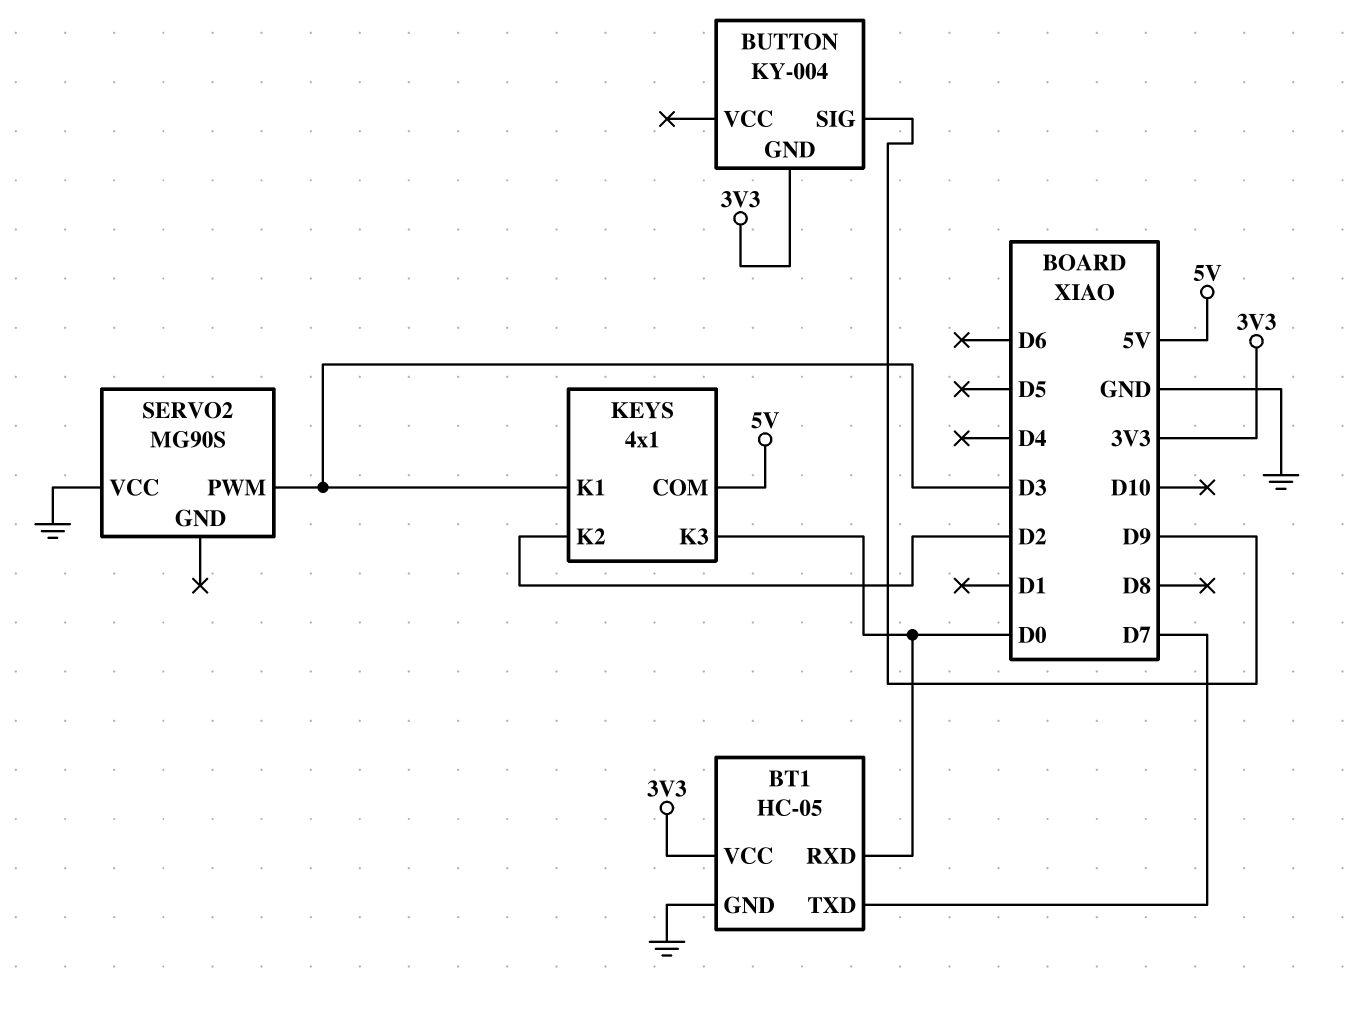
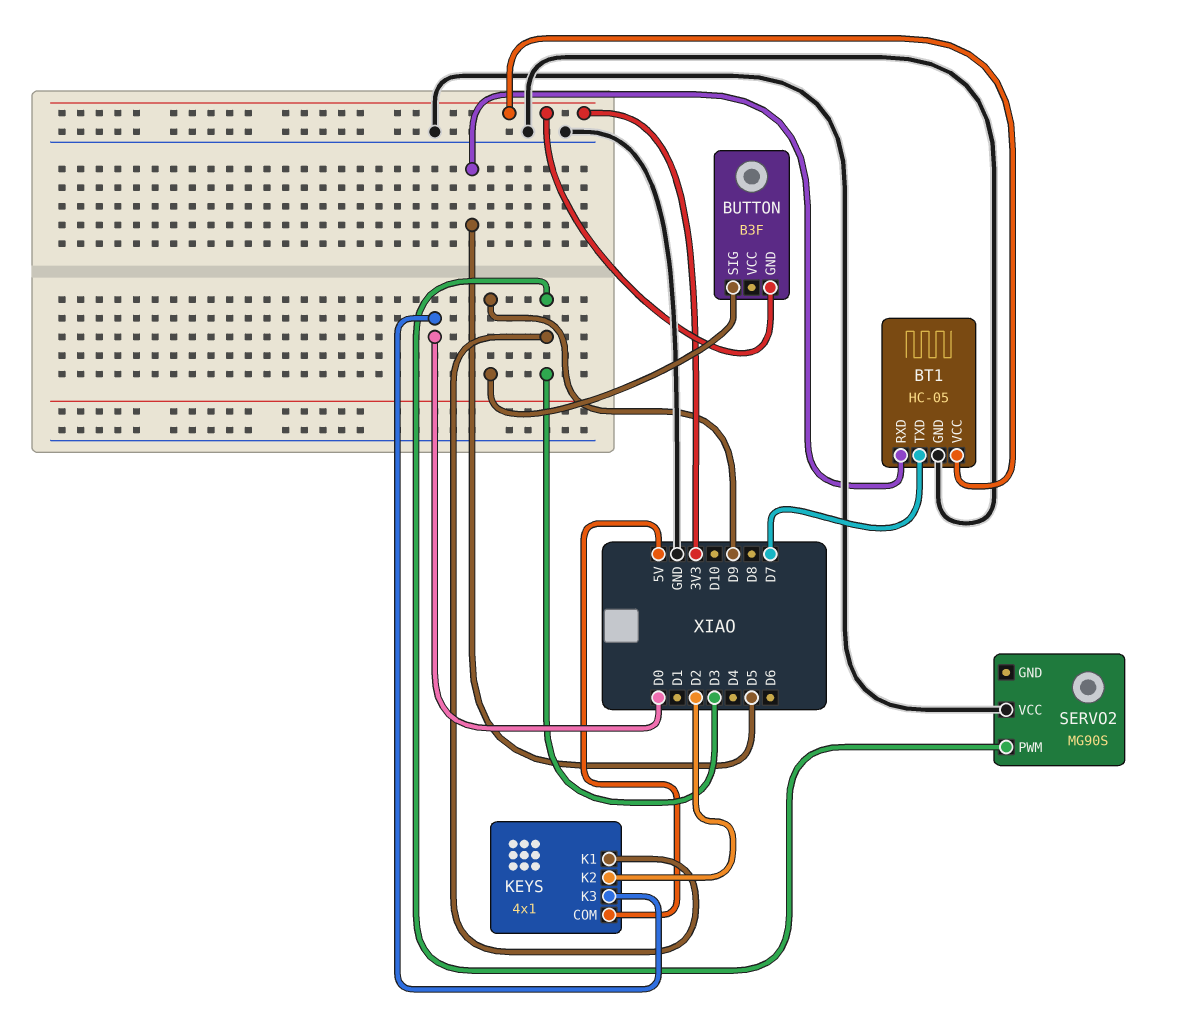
BT1 pin RXD: D0 -> D5
BUTTON: KY-004 -> B3F

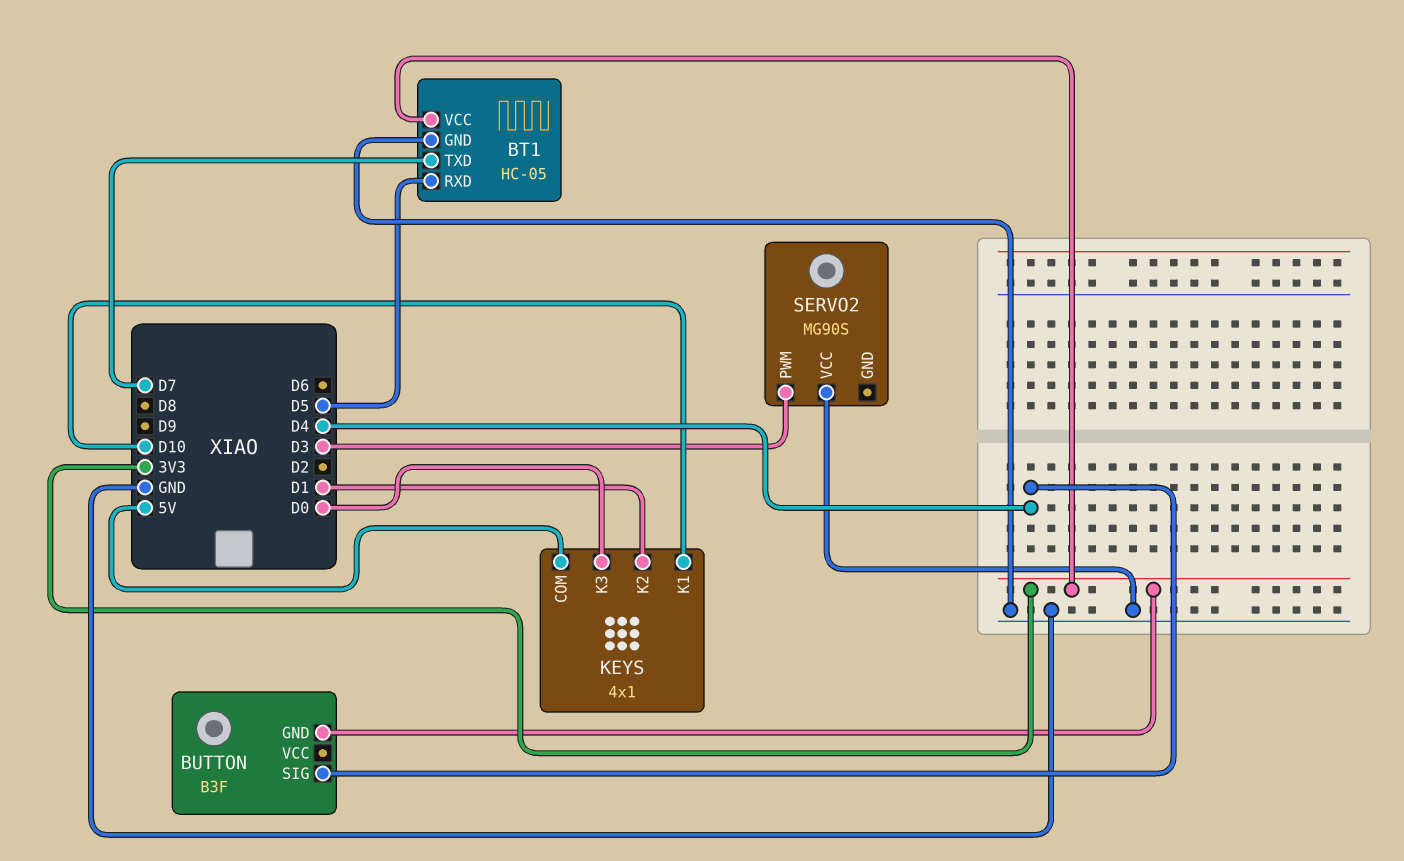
BUTTON pin SIG: D9 -> D4
KEYS pin K1: D3 -> D10
KEYS pin K2: D2 -> D1

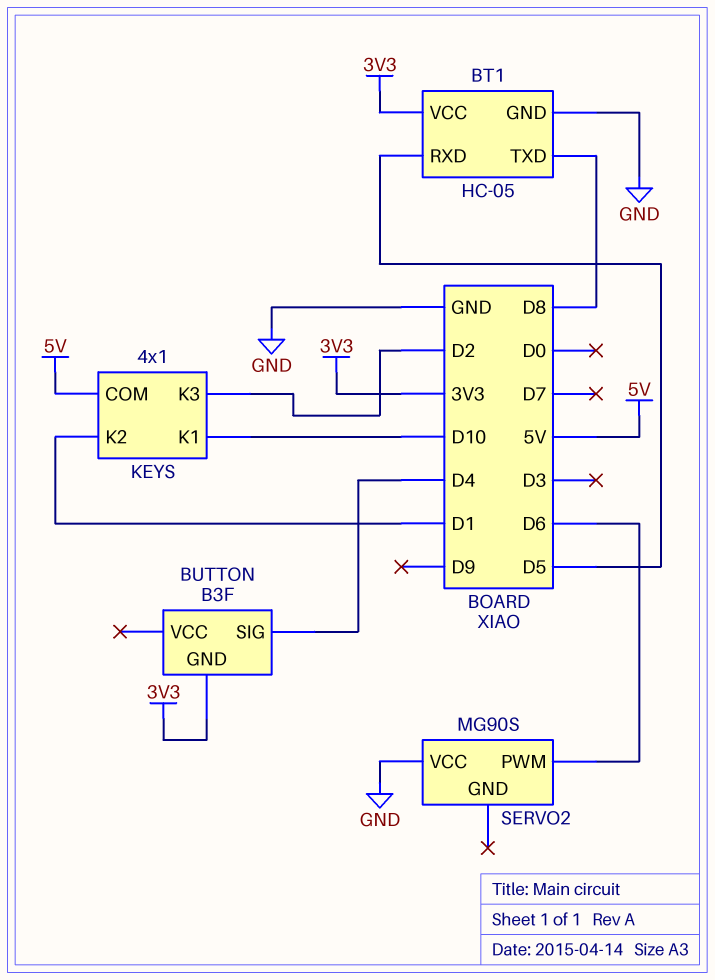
BT1 pin TXD: D7 -> D8
KEYS pin K3: D0 -> D2
SERVO2 pin PWM: D3 -> D6

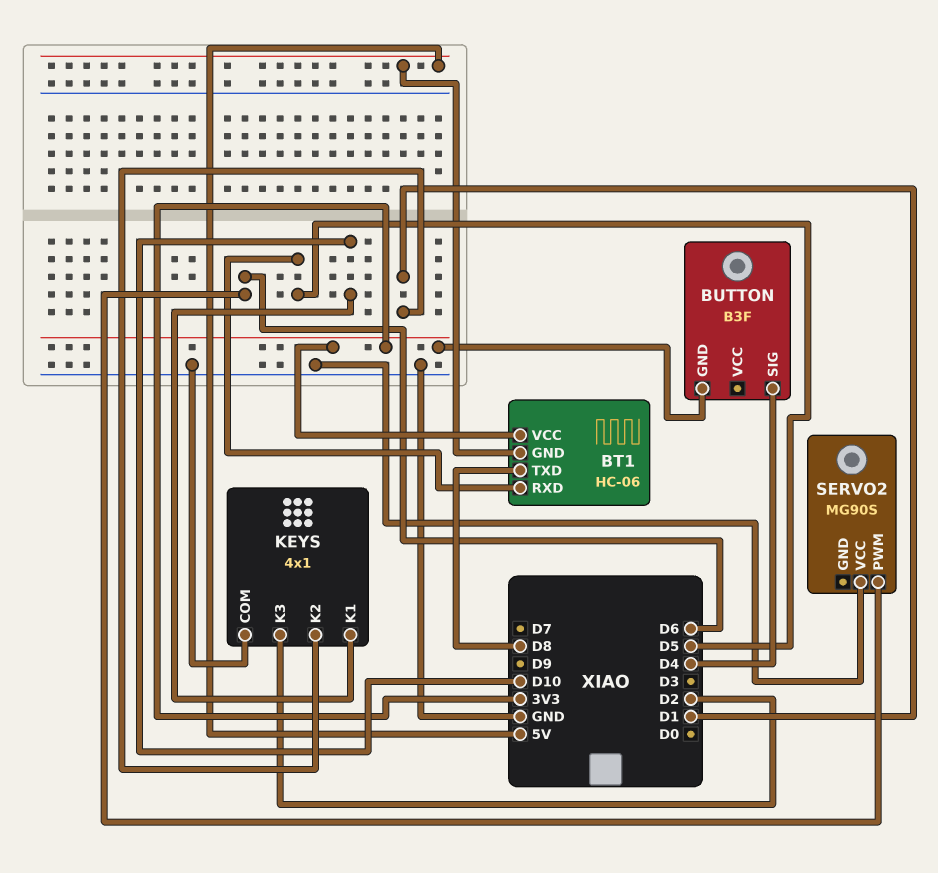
BT1: HC-05 -> HC-06
BT1 pin GND: GND -> 5V
KEYS pin COM: 5V -> GND

